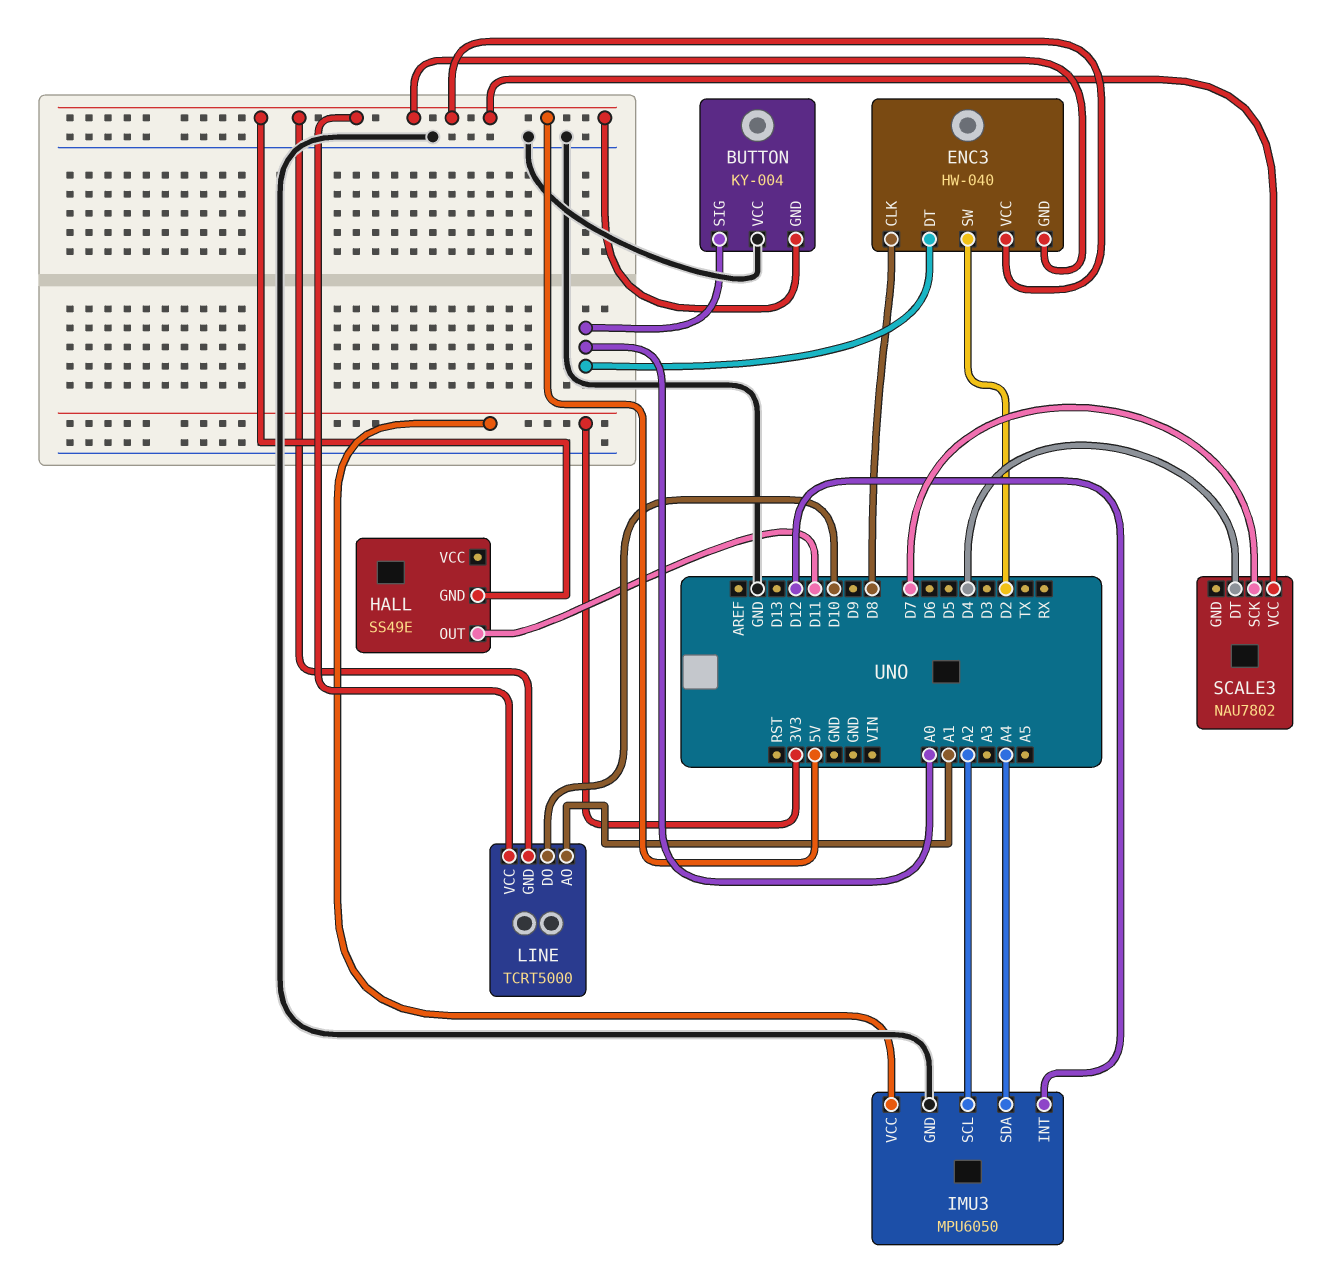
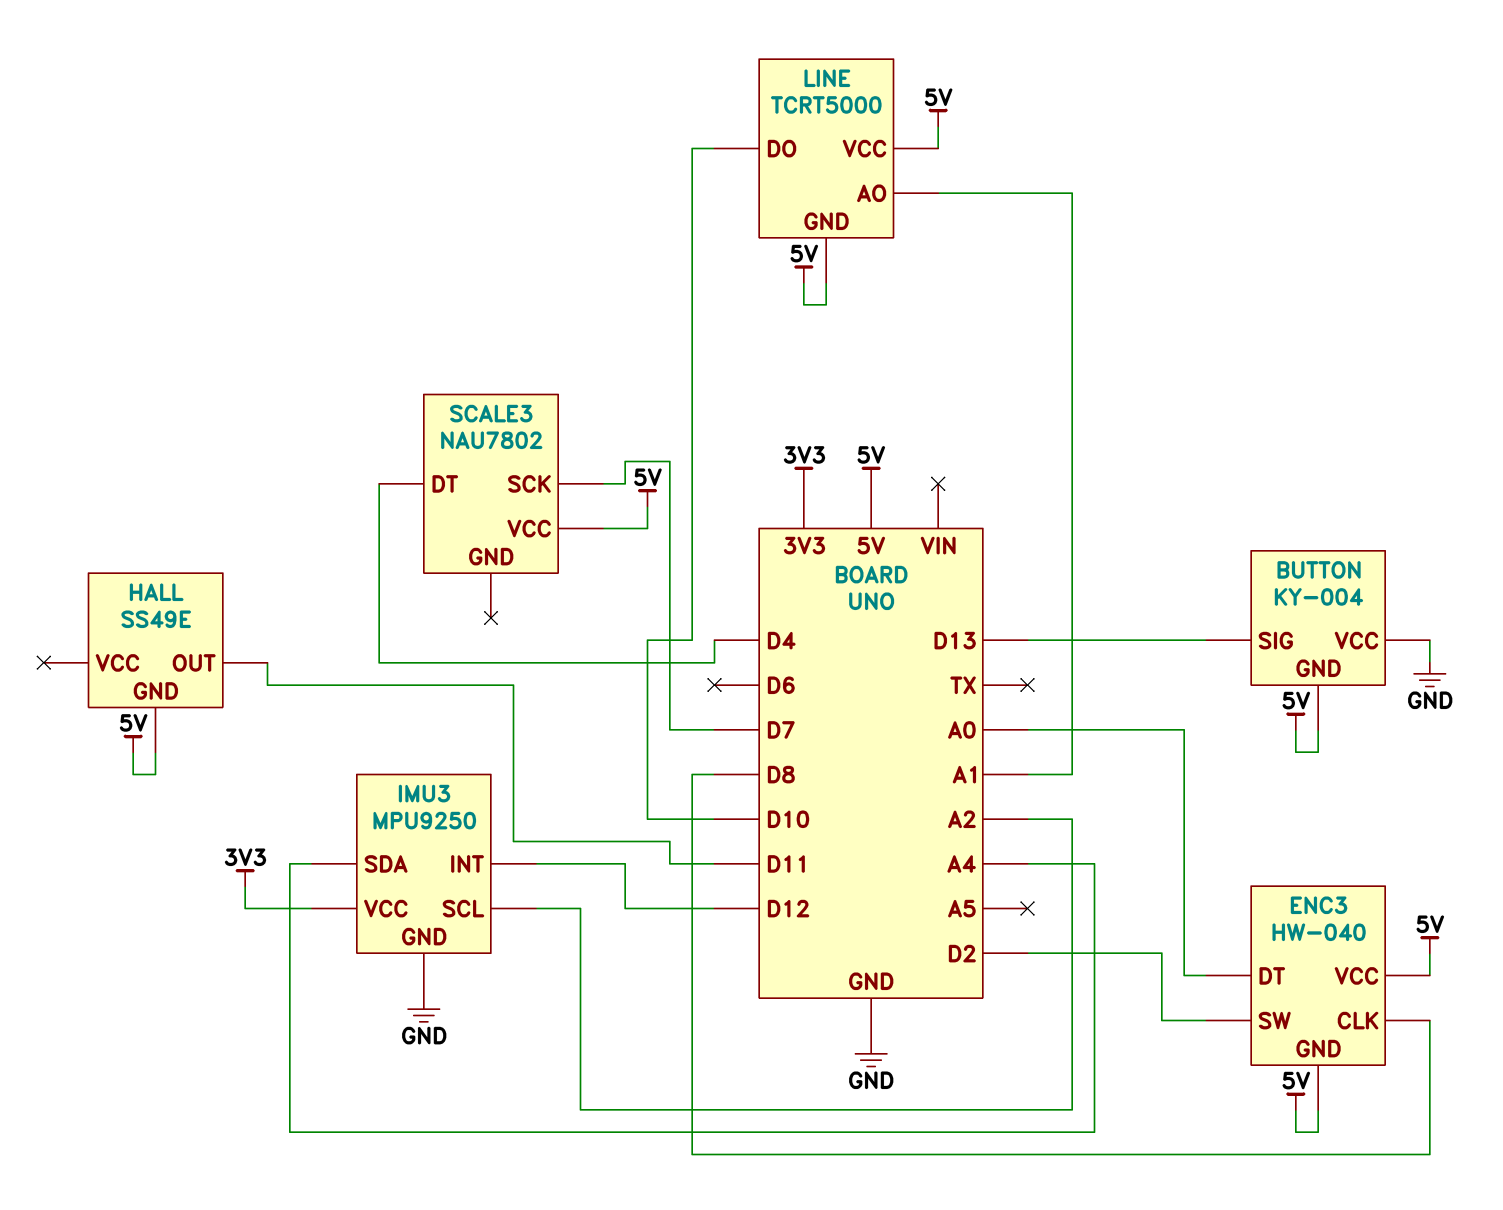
BUTTON pin SIG: A0 -> D13
IMU3: MPU6050 -> MPU9250

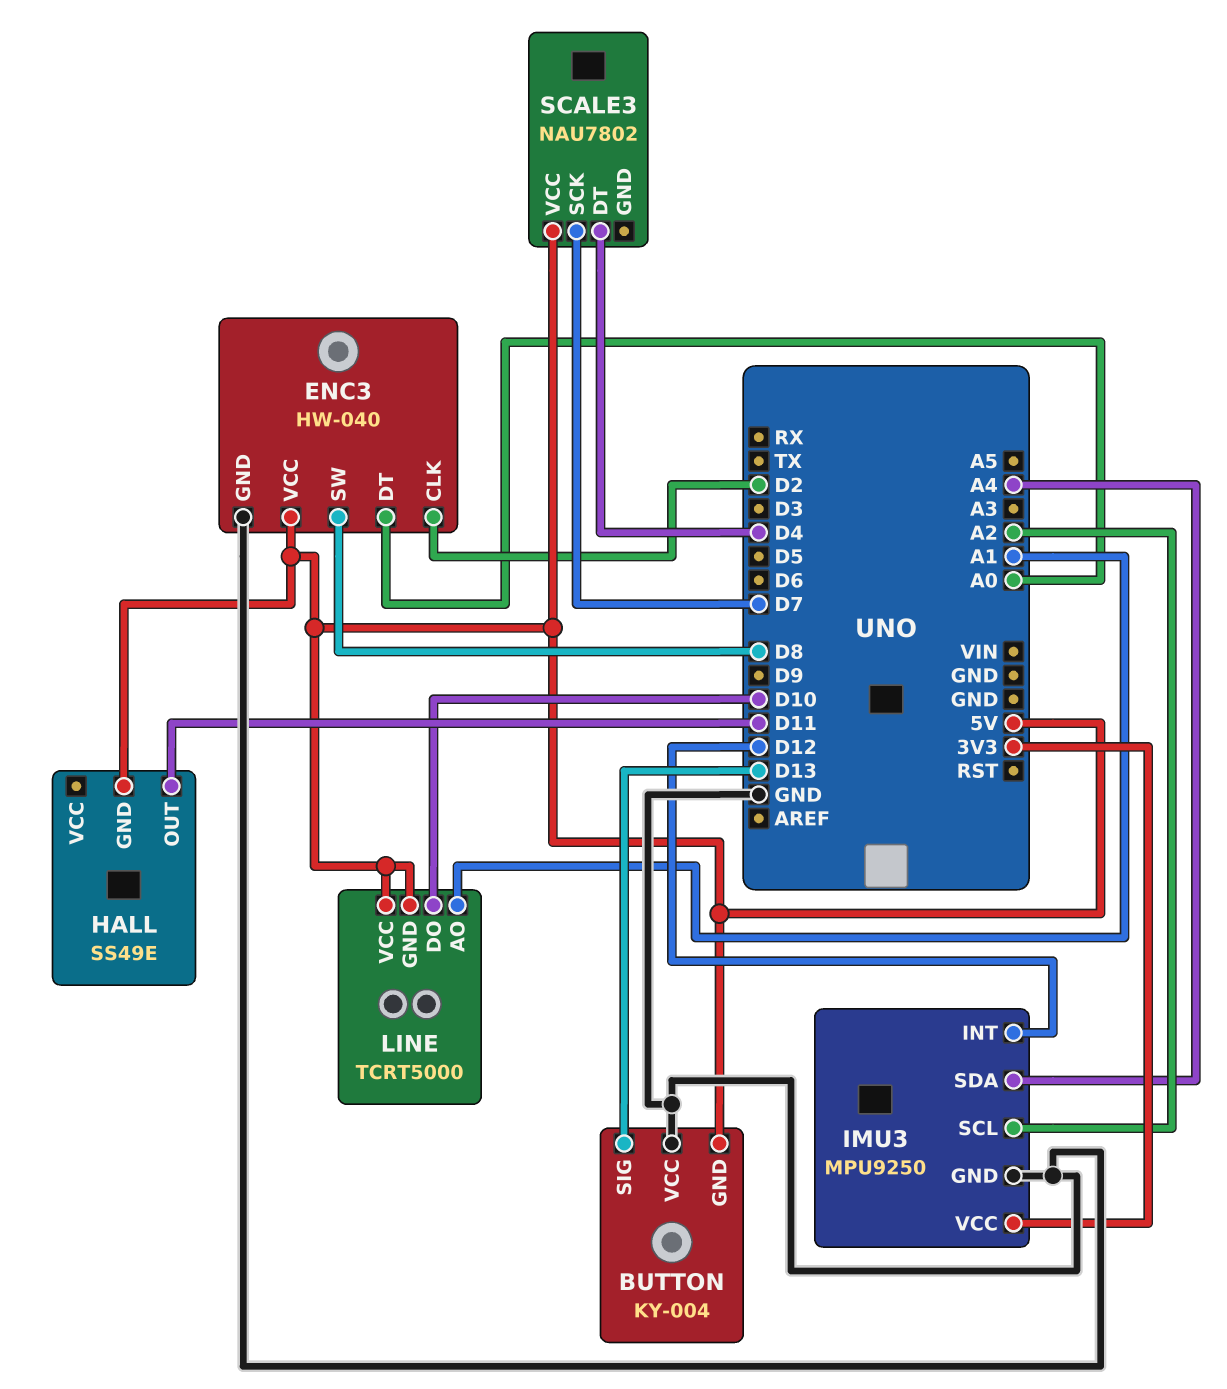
ENC3 pin CLK: D8 -> D2
ENC3 pin GND: 5V -> GND
ENC3 pin SW: D2 -> D8

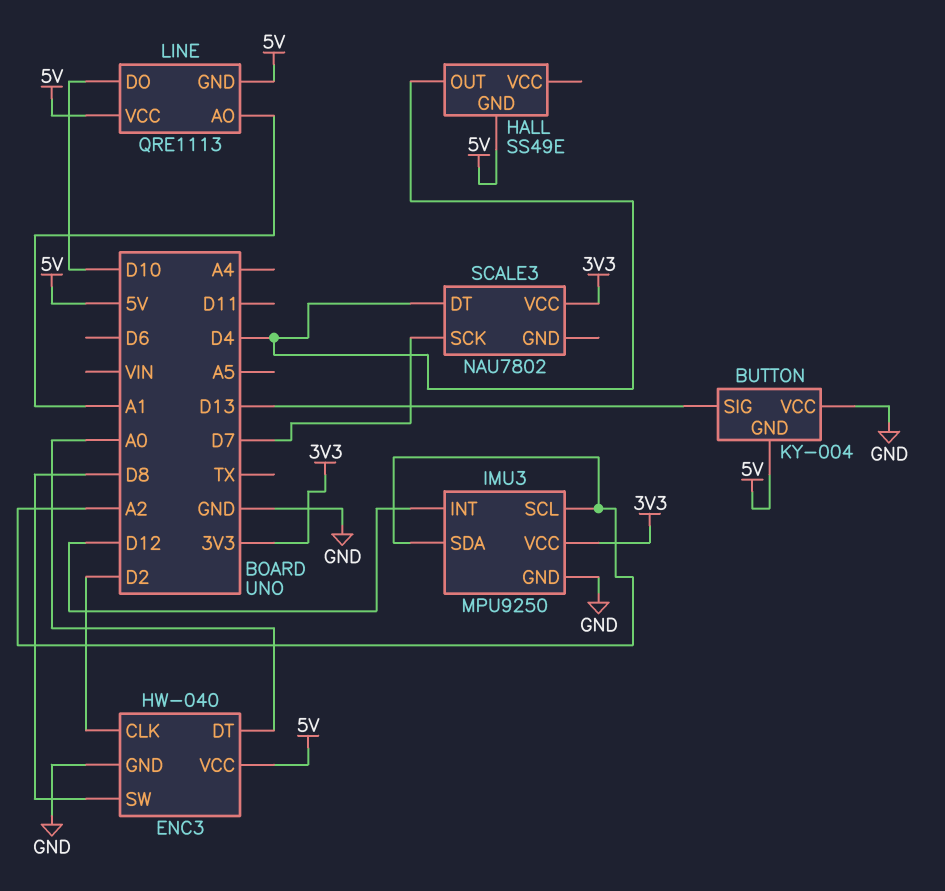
HALL pin OUT: D11 -> D4
IMU3 pin SDA: A4 -> A2
LINE: TCRT5000 -> QRE1113
SCALE3 pin VCC: 5V -> 3V3

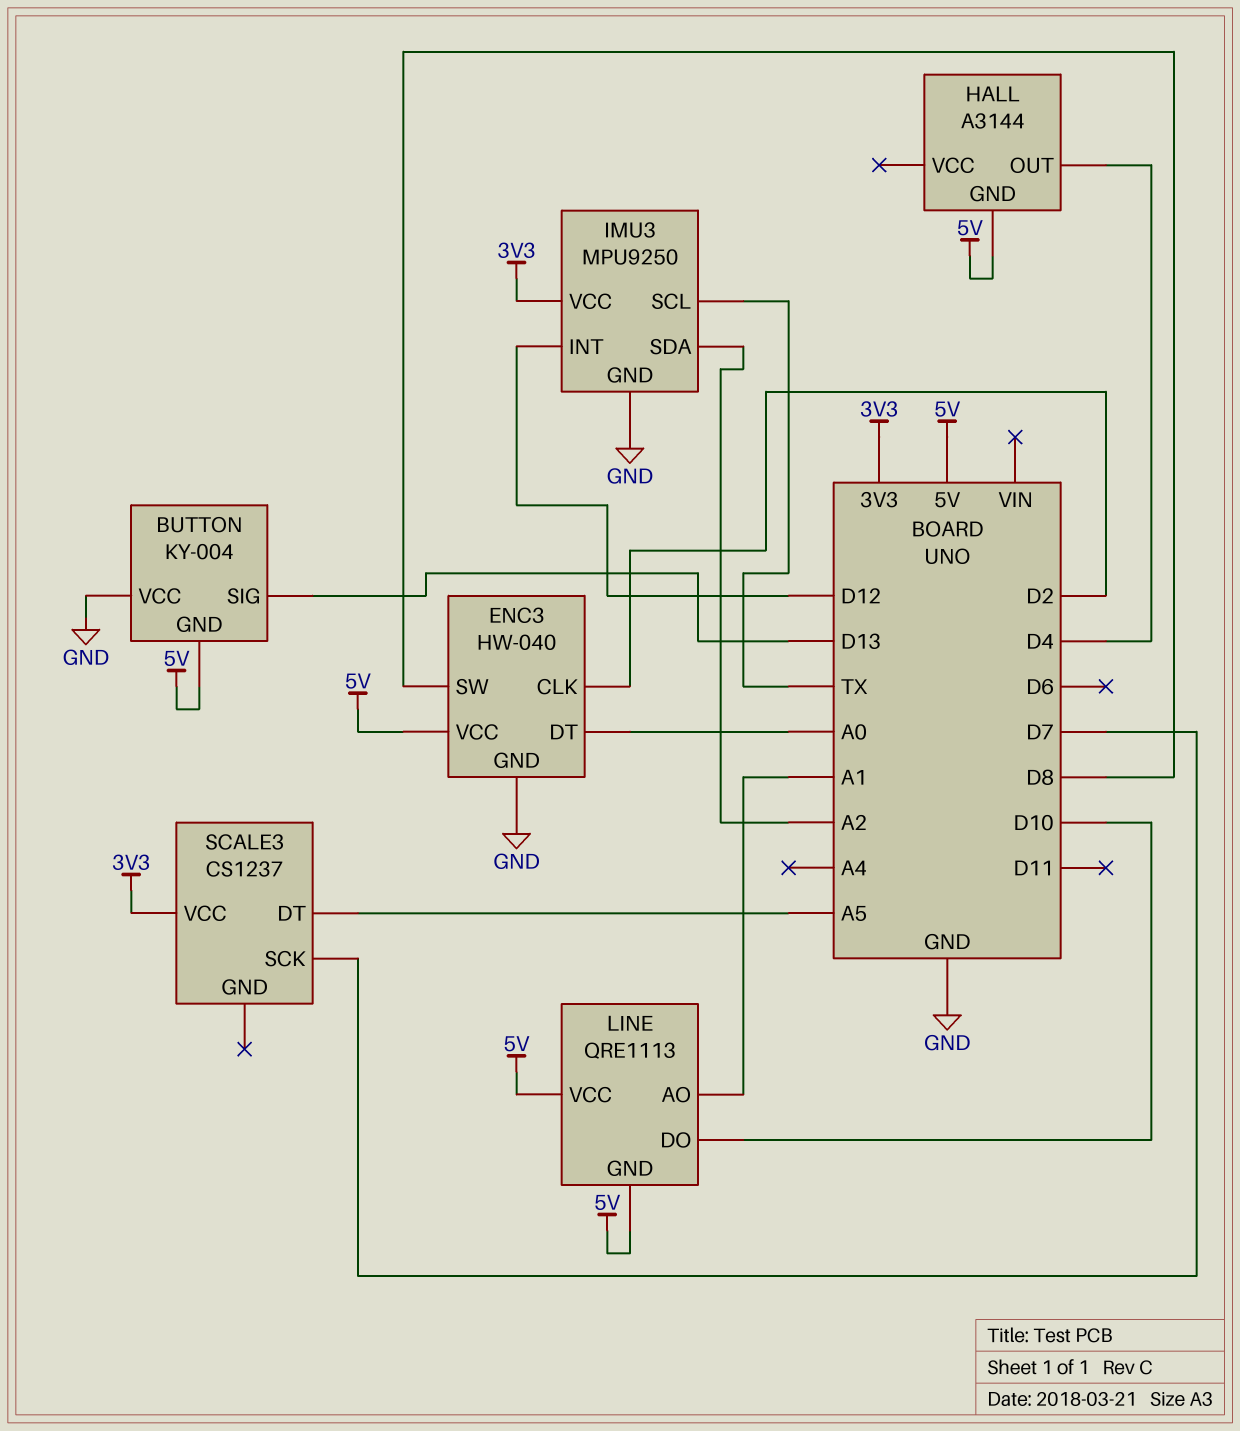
HALL: SS49E -> A3144
IMU3 pin SCL: A2 -> TX
SCALE3: NAU7802 -> CS1237
SCALE3 pin DT: D4 -> A5

